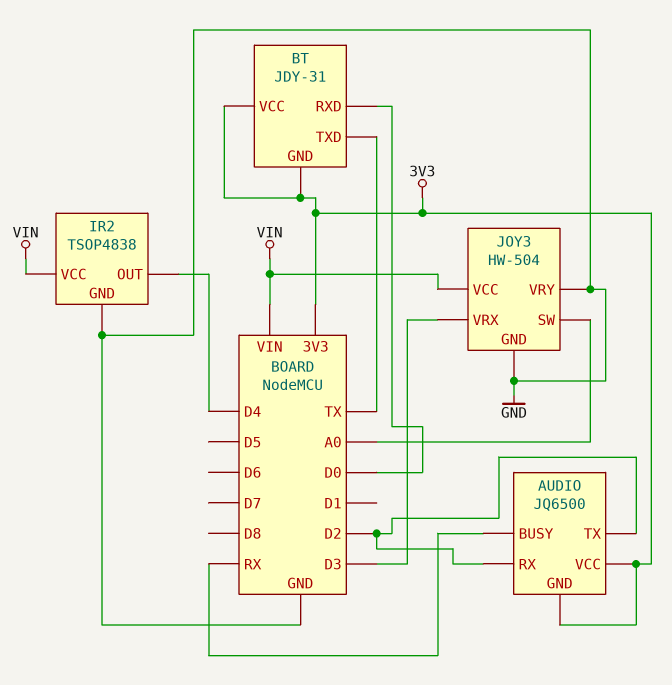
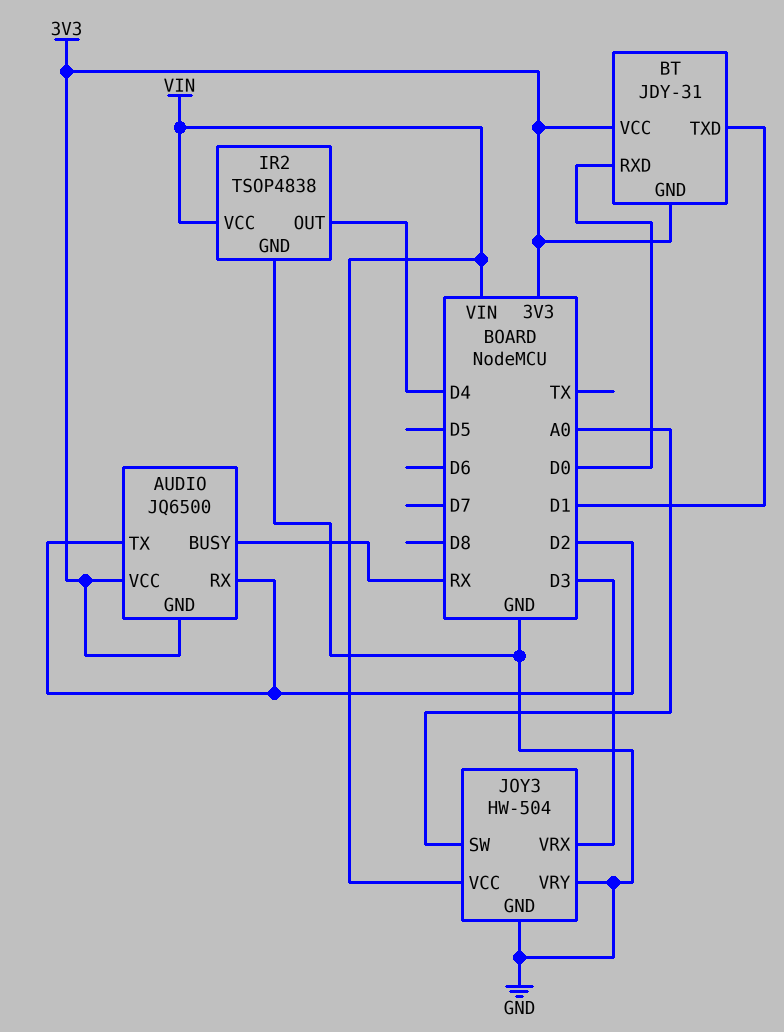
BT pin TXD: TX -> D1

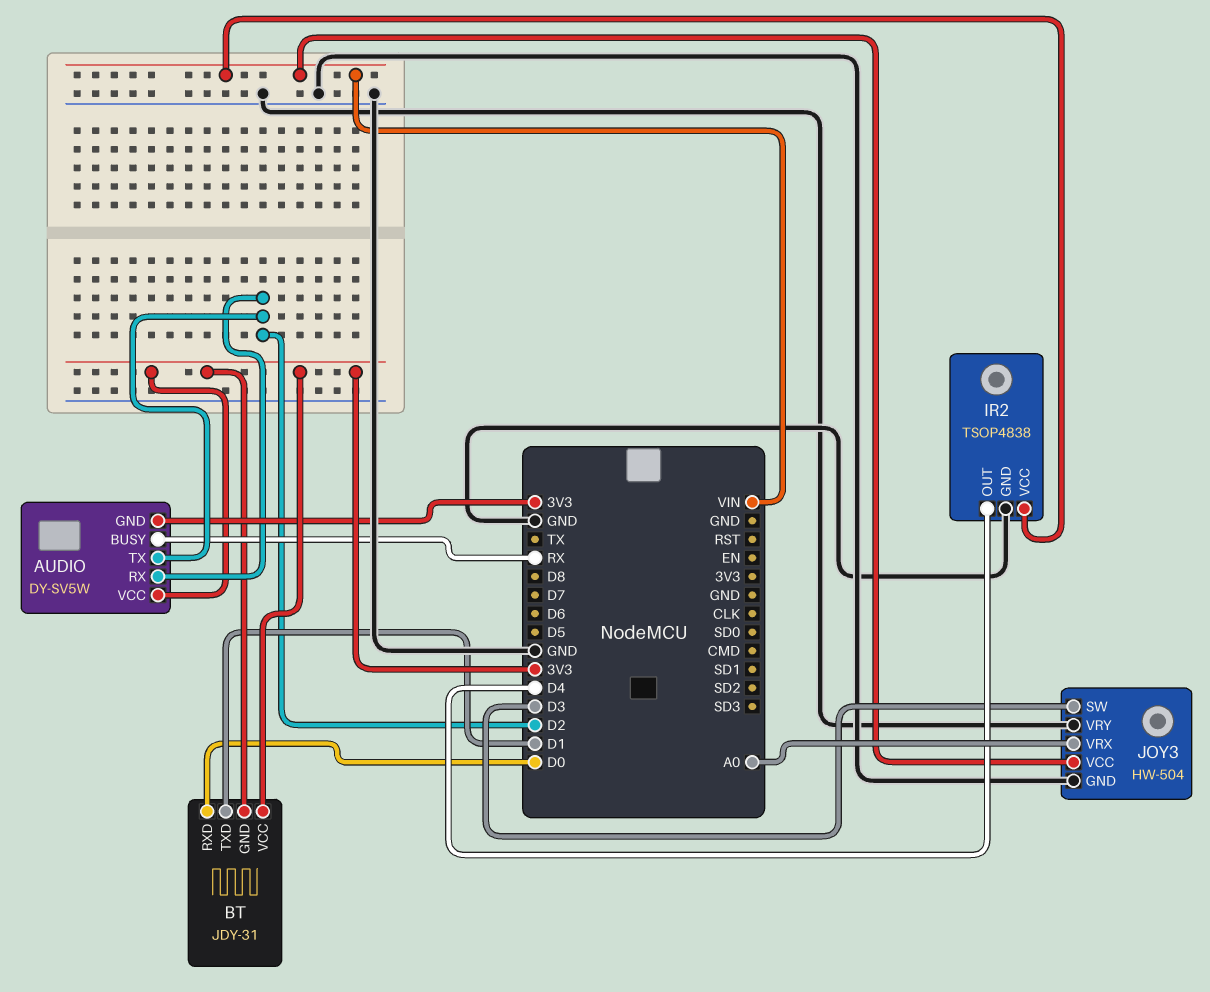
AUDIO: JQ6500 -> DY-SV5W
JOY3 pin SW: A0 -> D3
JOY3 pin VRX: D3 -> A0

